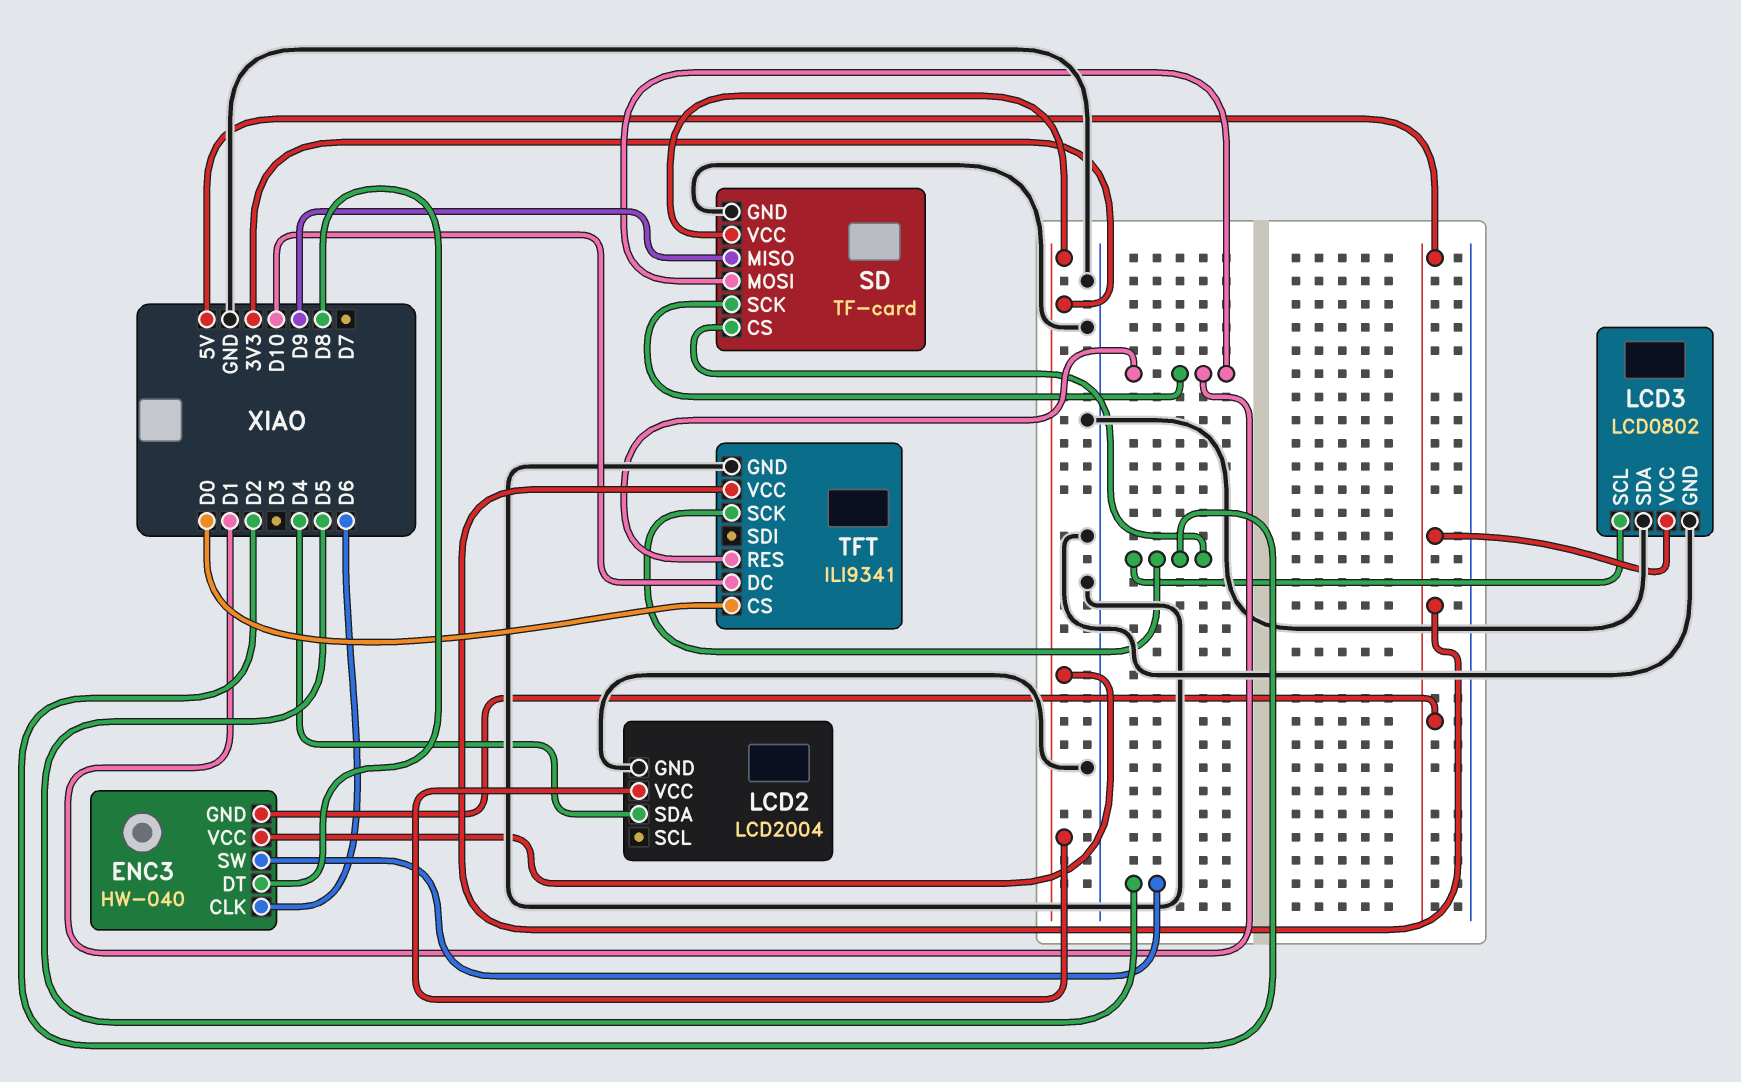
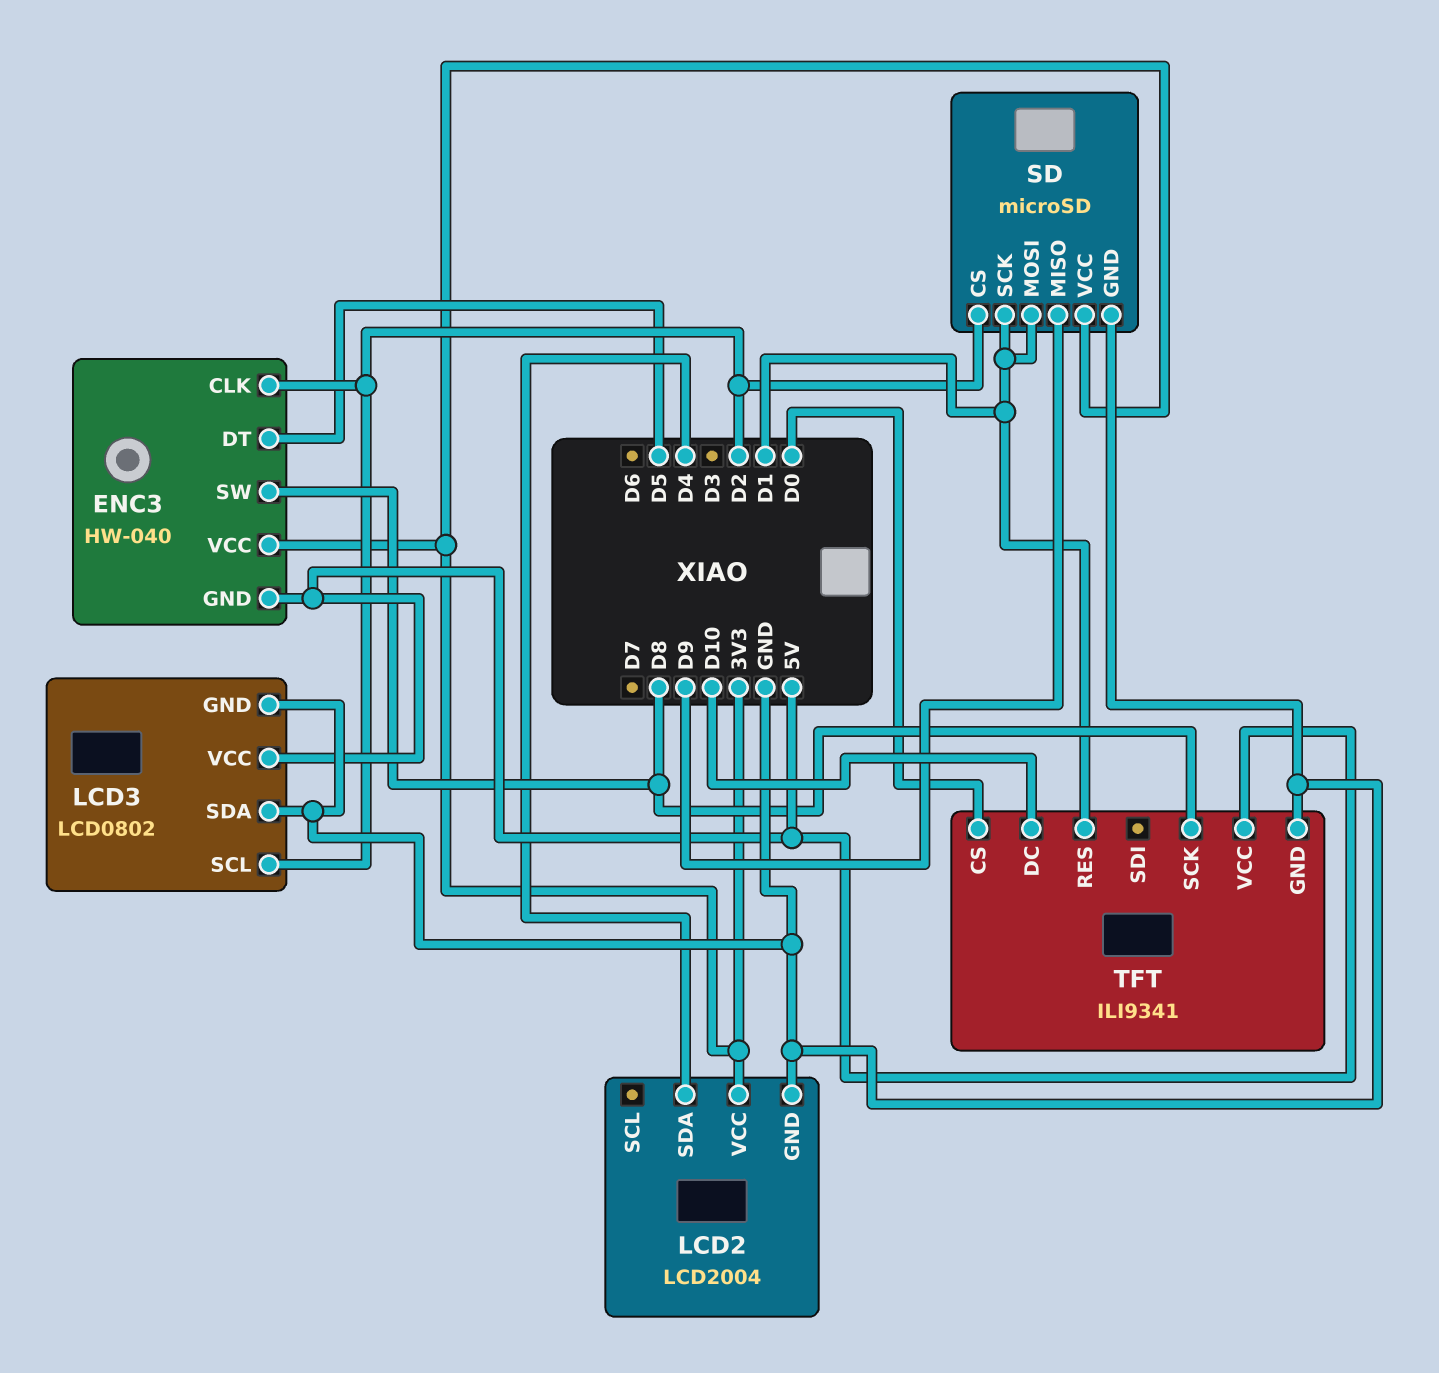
ENC3 pin CLK: D6 -> D2
ENC3 pin DT: D8 -> D5
ENC3 pin SW: D5 -> D8
SD: TF-card -> microSD
TFT pin SCK: D2 -> D8

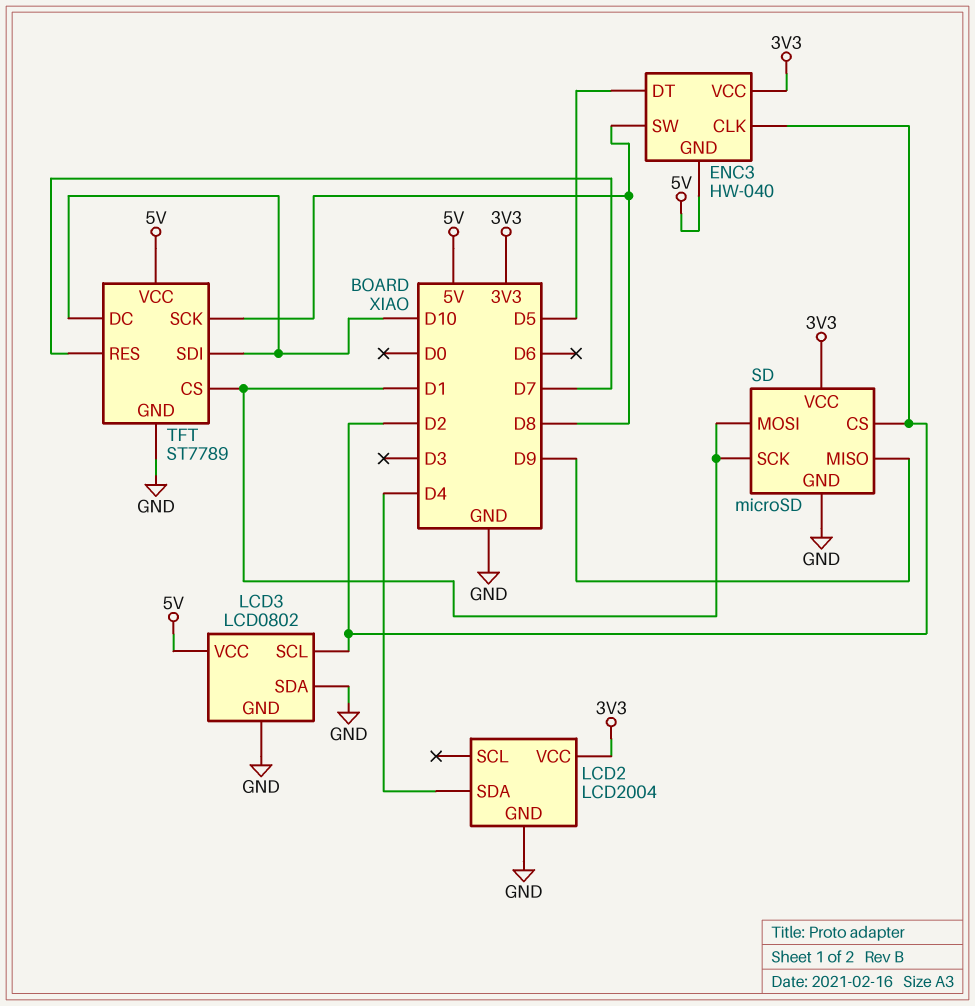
TFT: ILI9341 -> ST7789
TFT pin CS: D0 -> D1
TFT pin RES: D1 -> D7
TFT pin SDI: none -> D10

